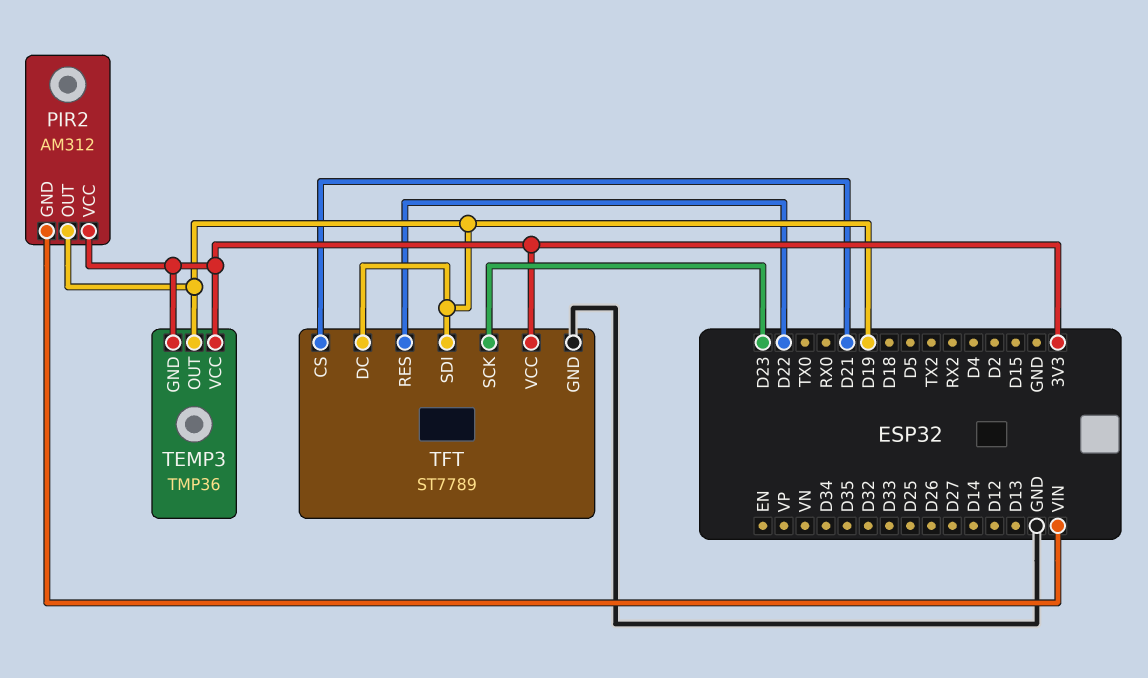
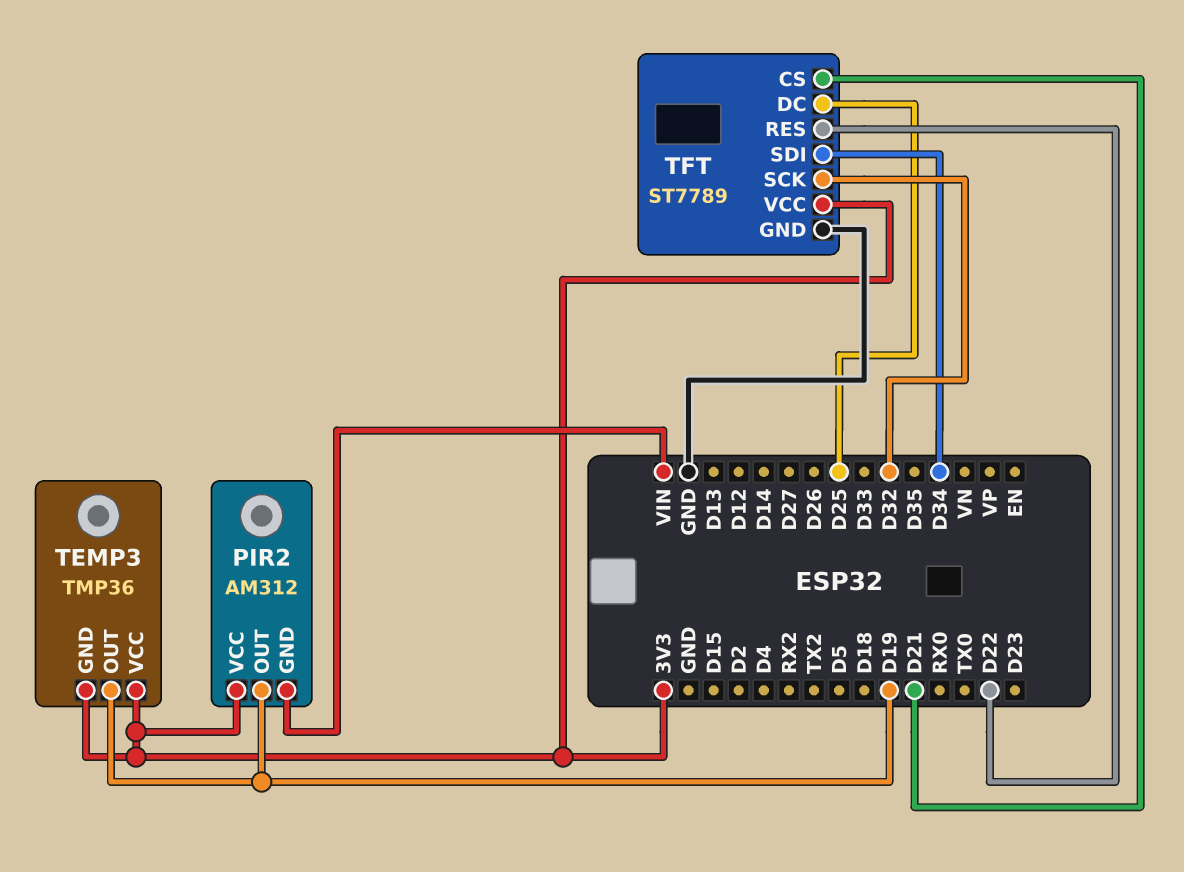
TFT pin DC: D19 -> D25
TFT pin SCK: D23 -> D32
TFT pin SDI: D19 -> D34

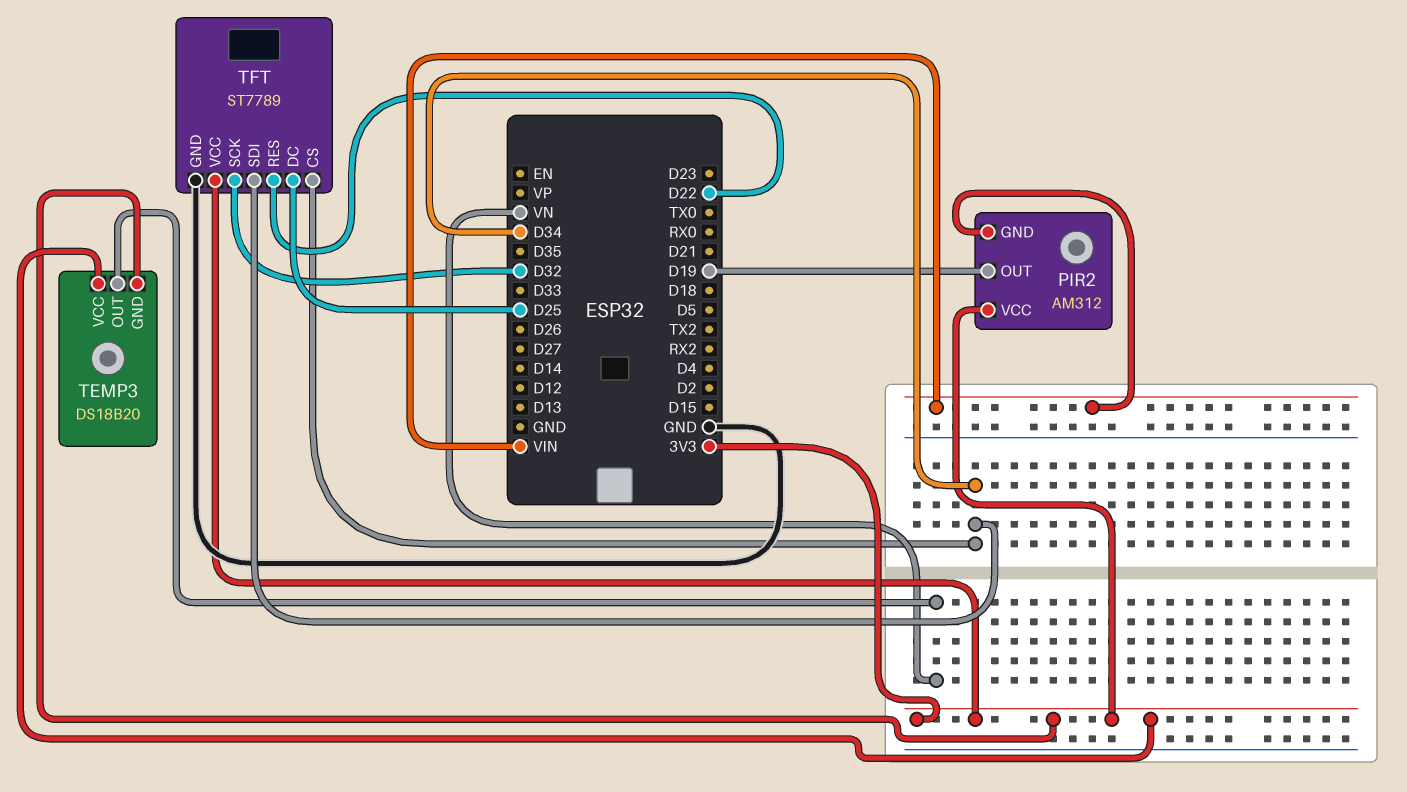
TEMP3: TMP36 -> DS18B20
TEMP3 pin OUT: D19 -> VN
TFT pin CS: D21 -> D34

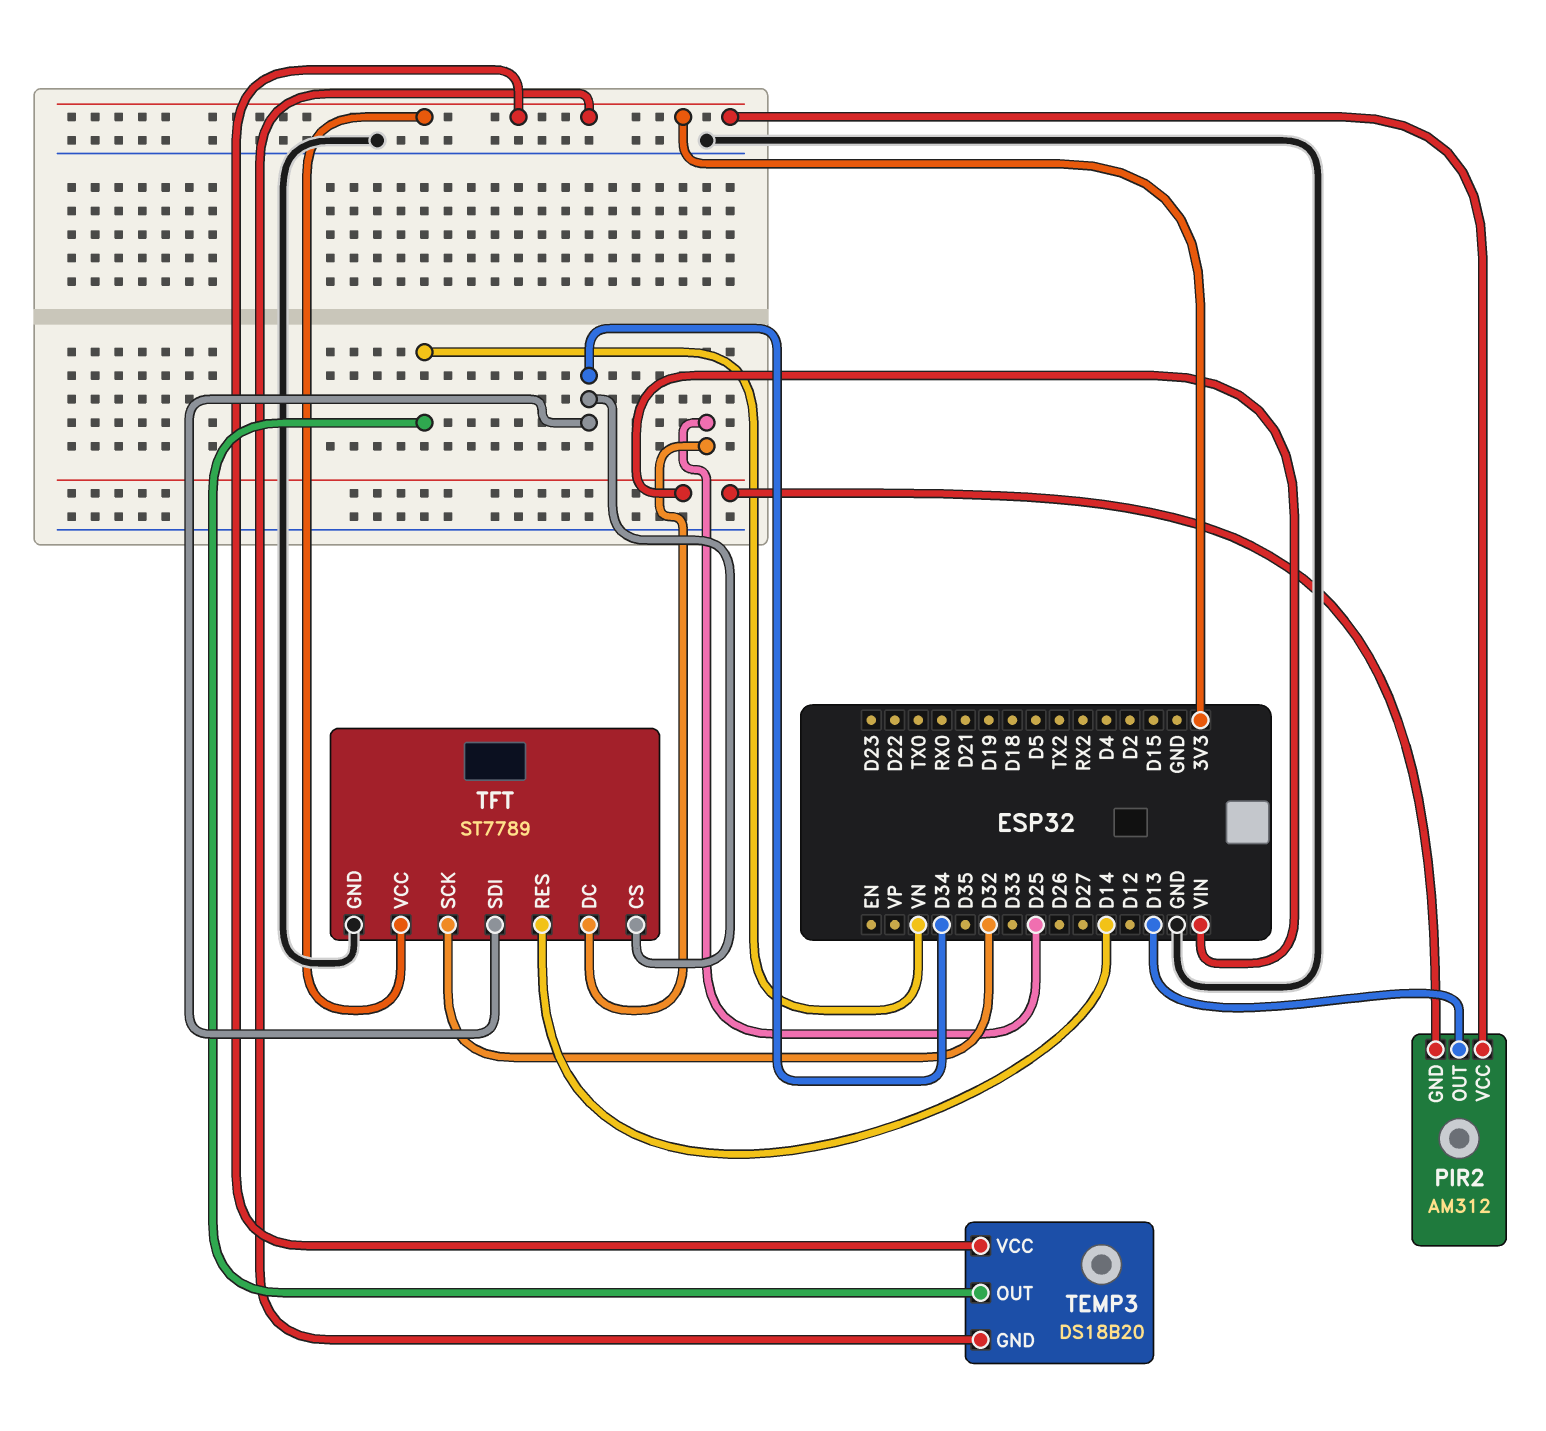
PIR2 pin OUT: D19 -> D13
TFT pin RES: D22 -> D14

